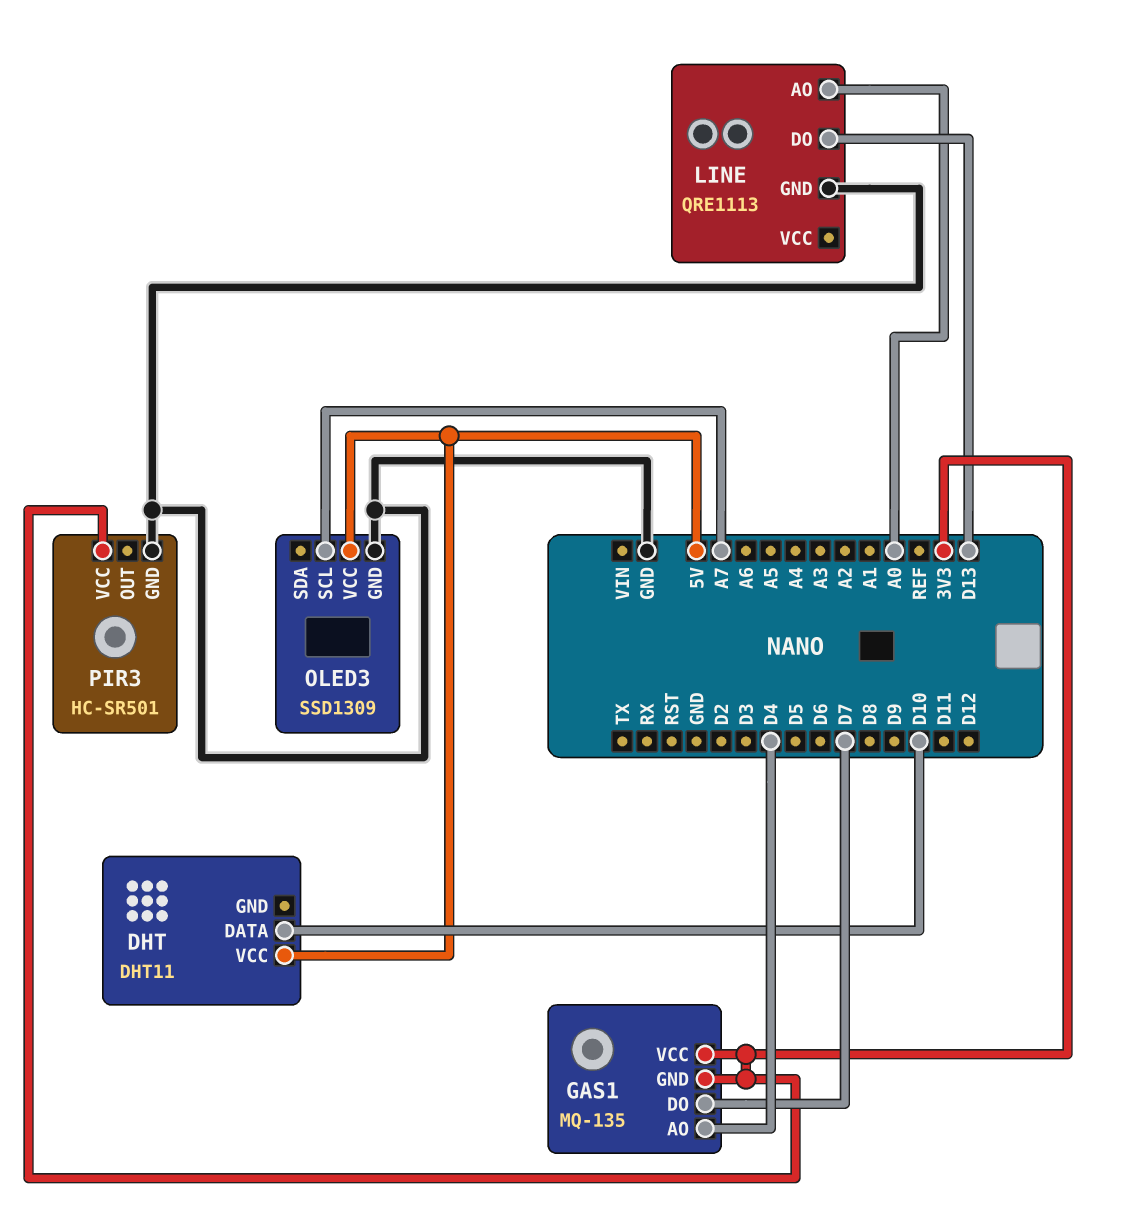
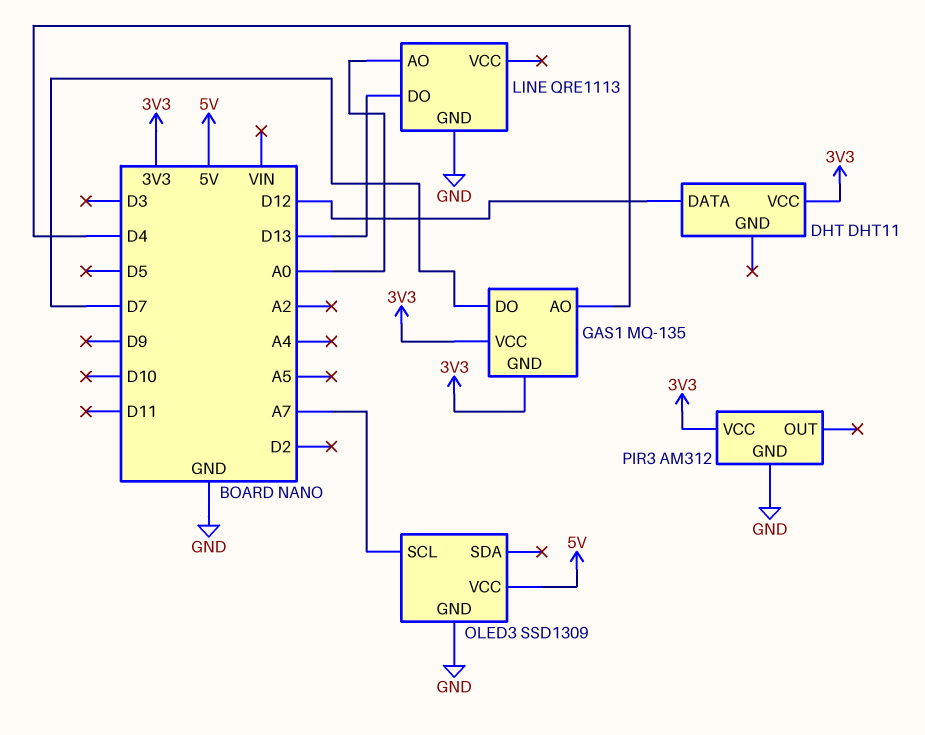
DHT pin DATA: D10 -> D12
DHT pin VCC: 5V -> 3V3
PIR3: HC-SR501 -> AM312

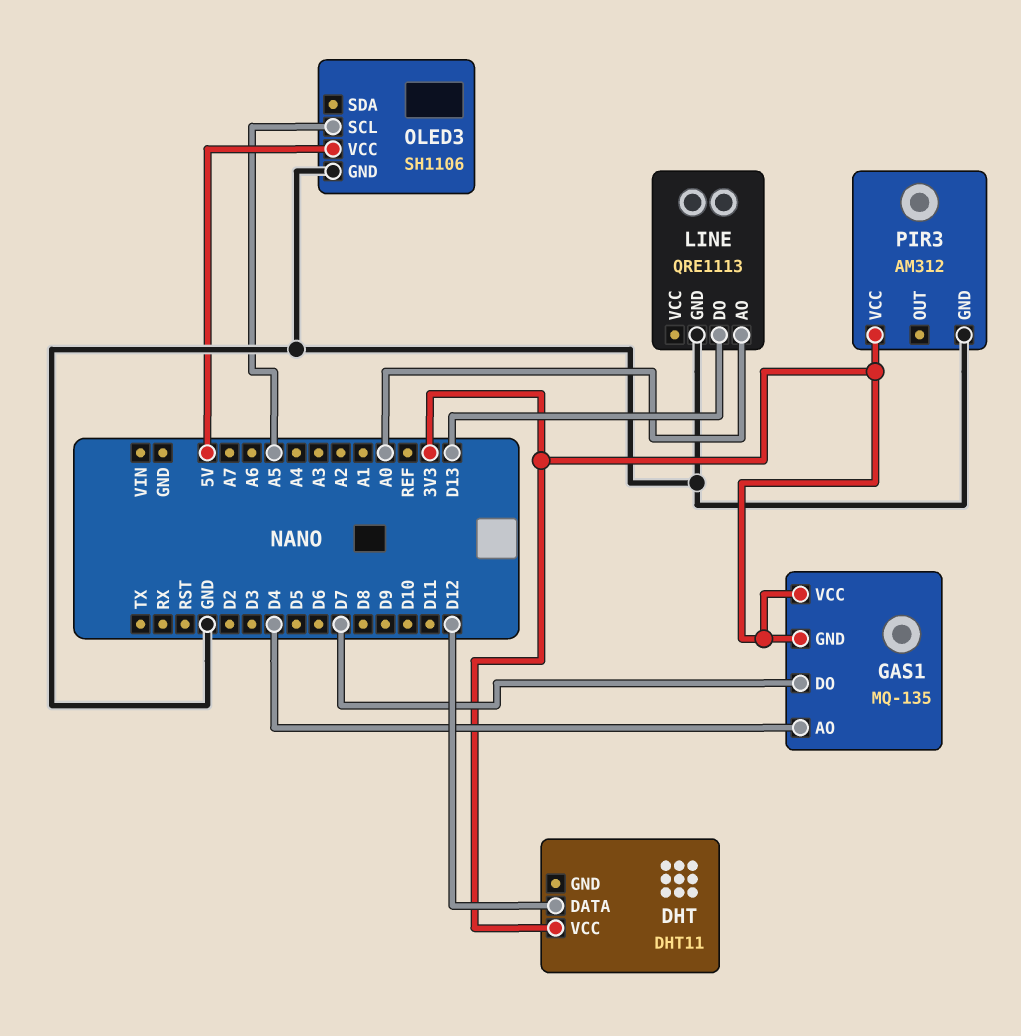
OLED3: SSD1309 -> SH1106
OLED3 pin SCL: A7 -> A5

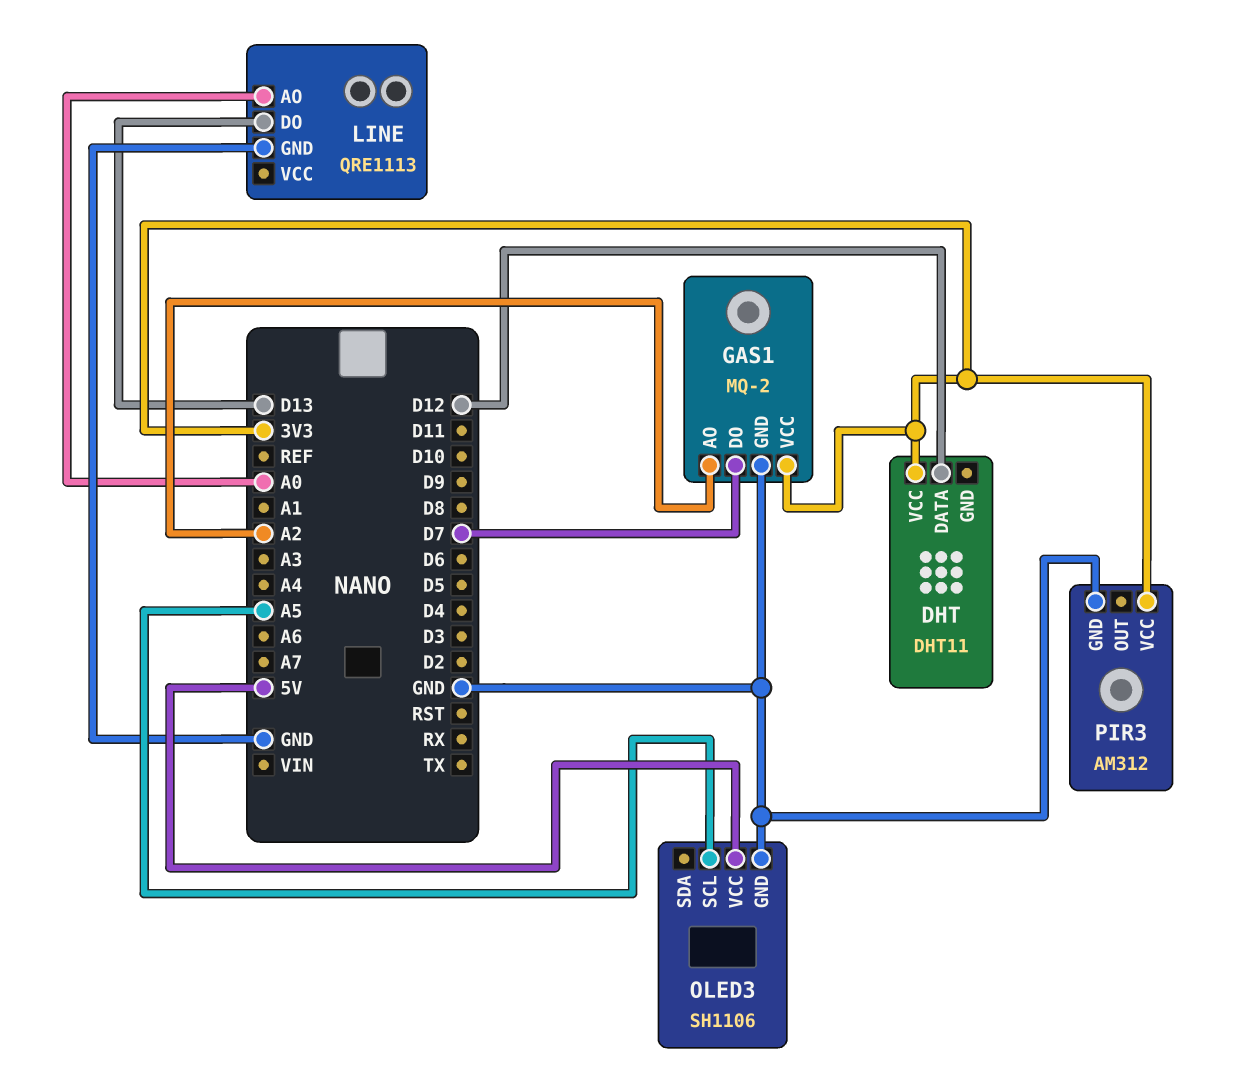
GAS1: MQ-135 -> MQ-2
GAS1 pin AO: D4 -> A2
GAS1 pin GND: 3V3 -> GND

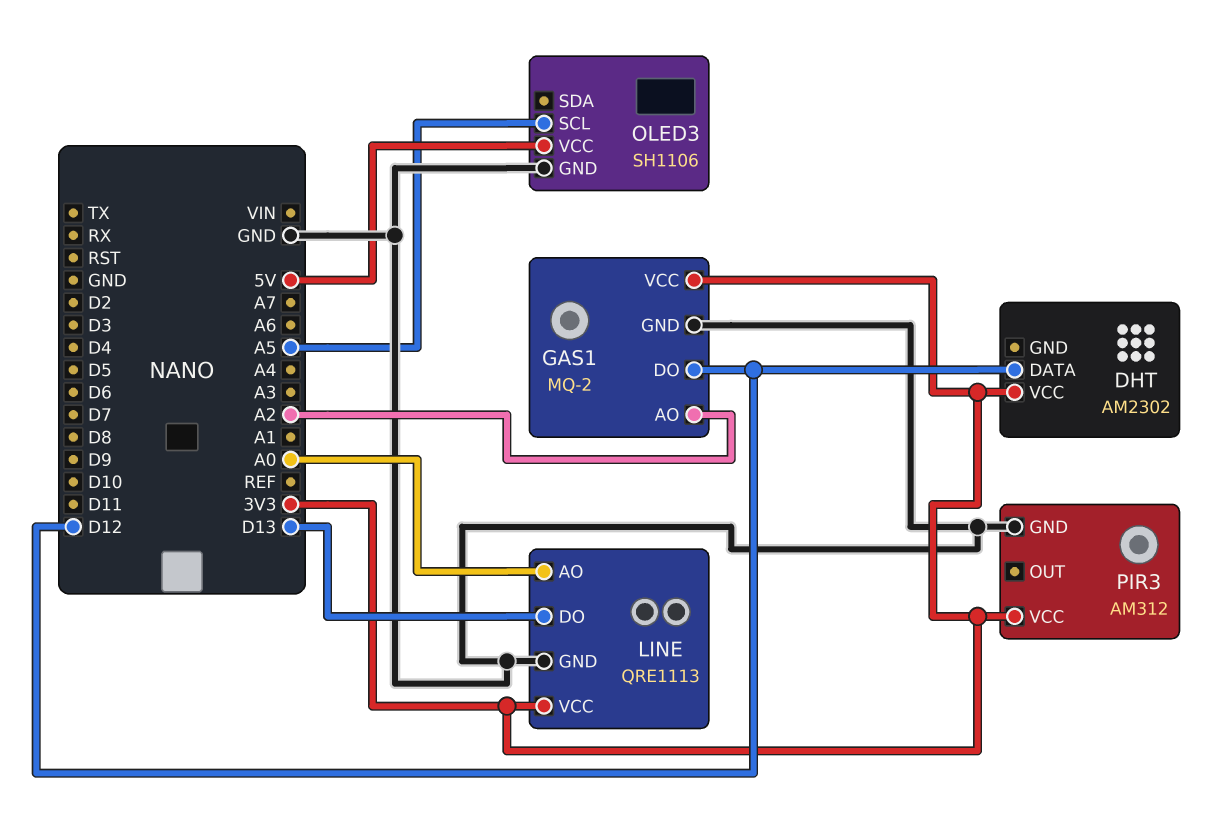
DHT: DHT11 -> AM2302
GAS1 pin DO: D7 -> D12
LINE pin VCC: none -> 3V3

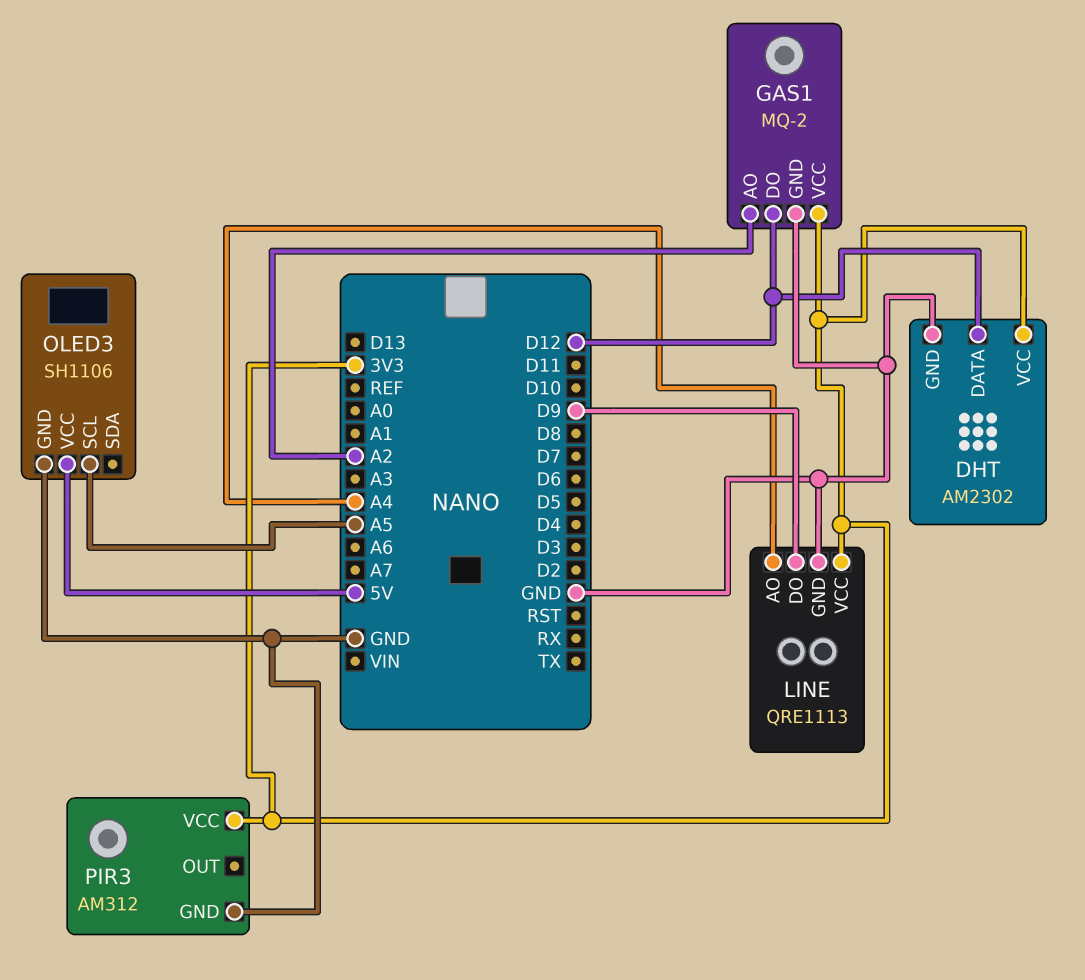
DHT pin GND: none -> GND
LINE pin AO: A0 -> A4
LINE pin DO: D13 -> D9

